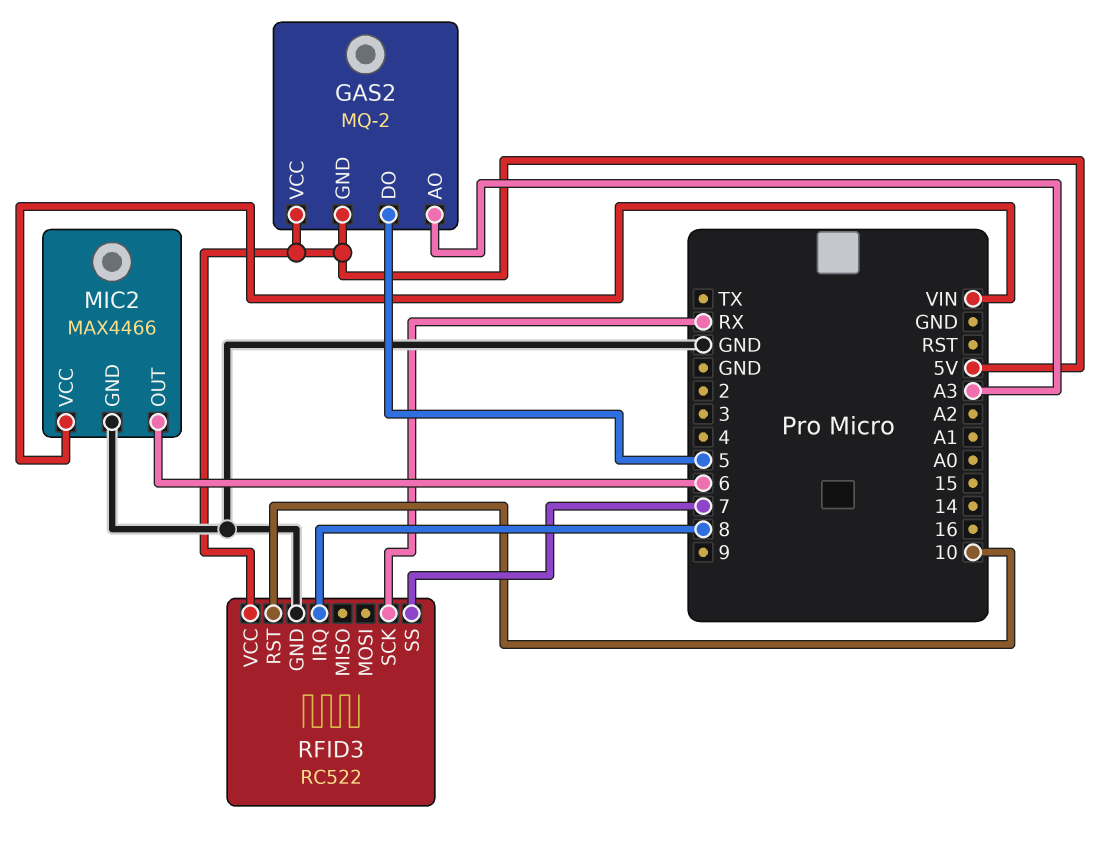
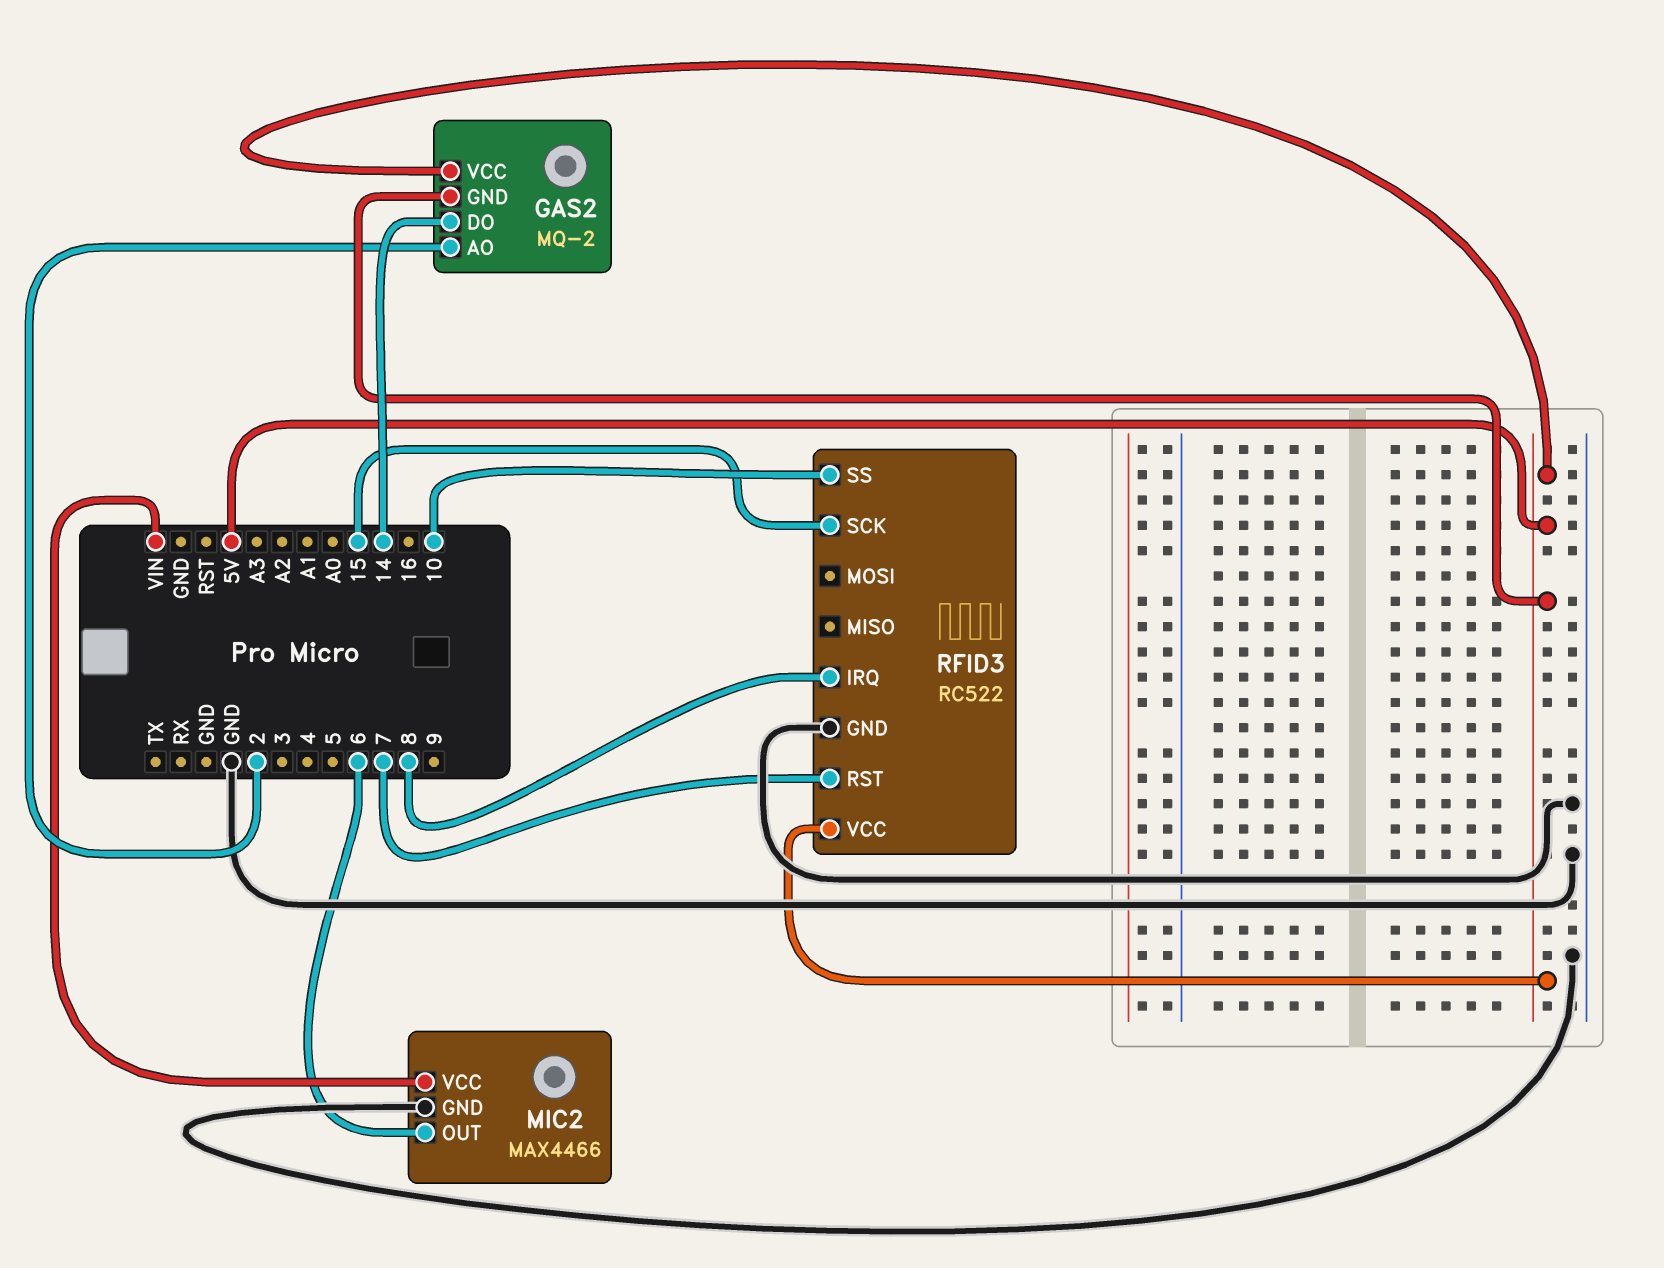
GAS2 pin AO: A3 -> 2
GAS2 pin DO: 5 -> 14
RFID3 pin RST: 10 -> 7
RFID3 pin SCK: RX -> 15
RFID3 pin SS: 7 -> 10

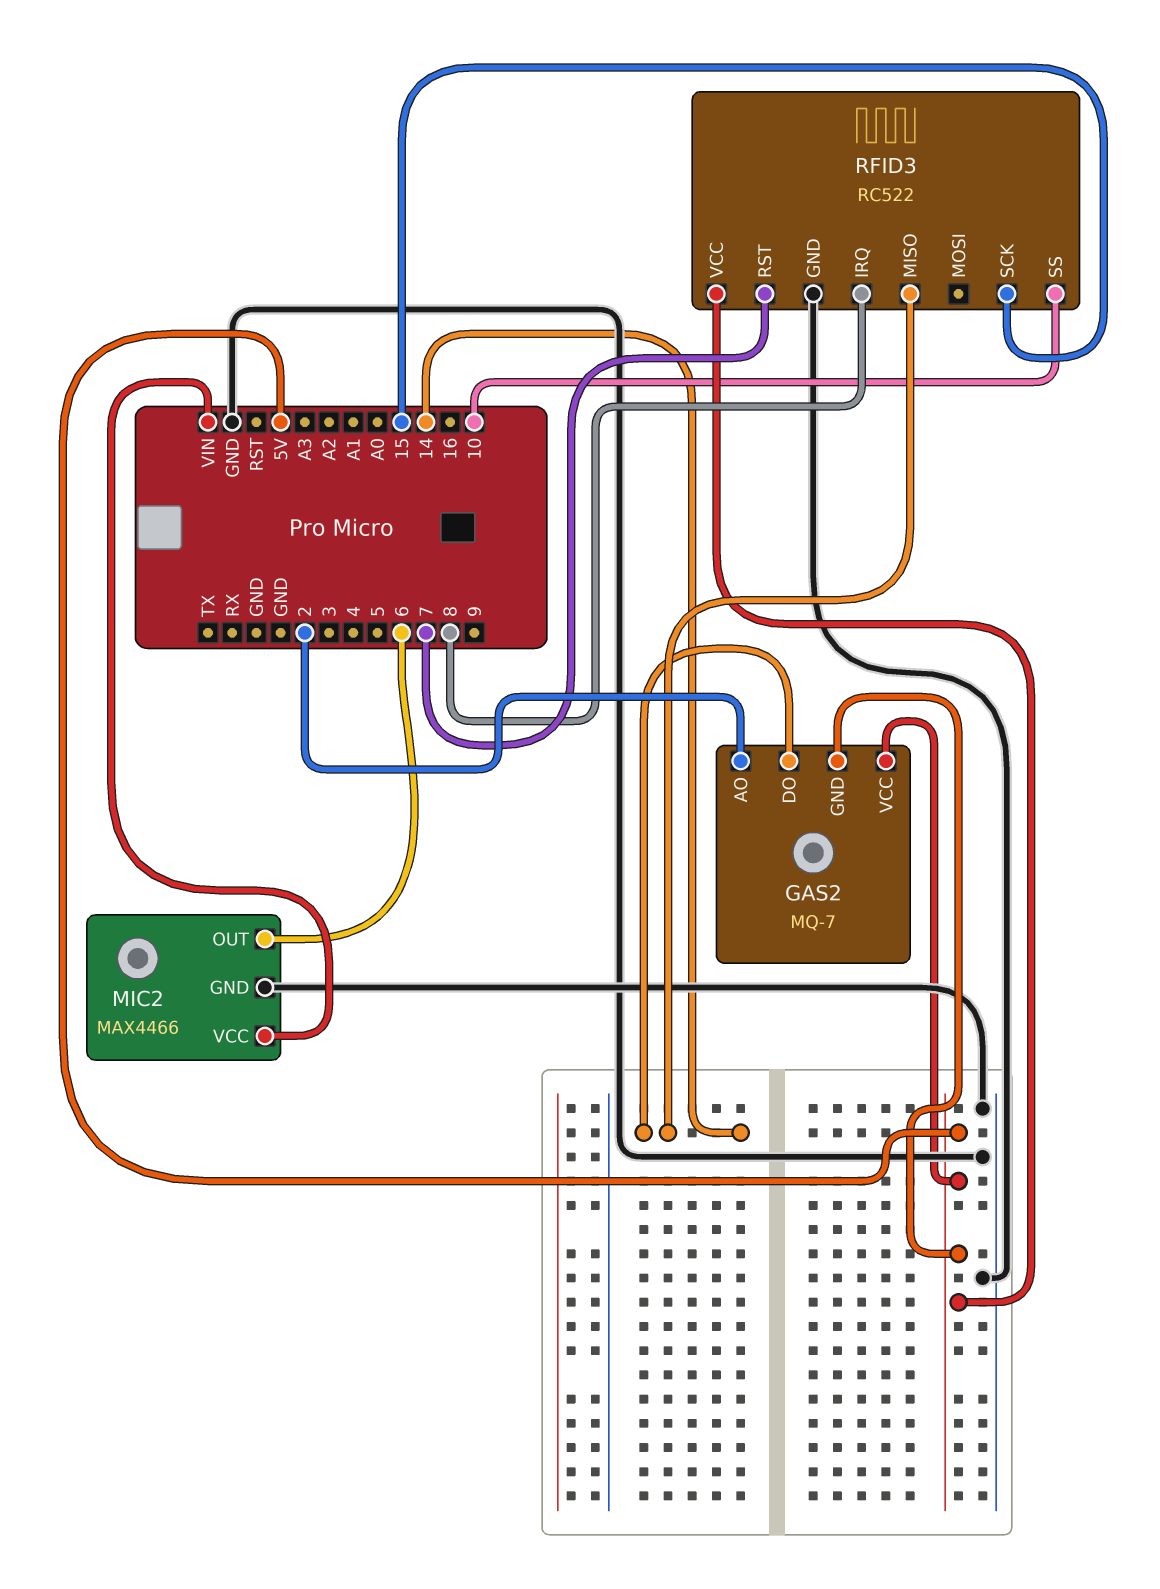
GAS2: MQ-2 -> MQ-7
RFID3 pin MISO: none -> 14

